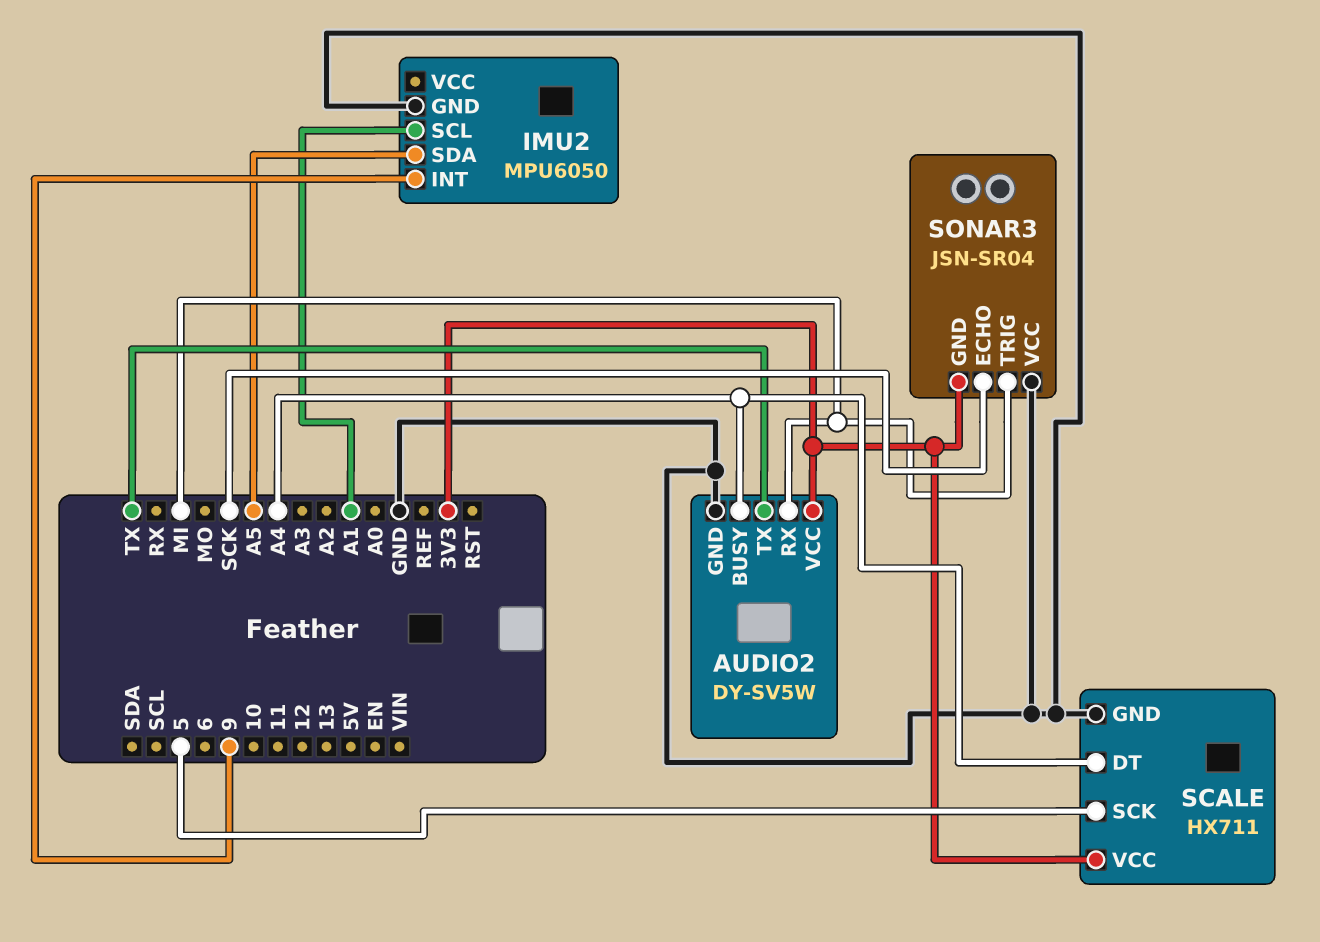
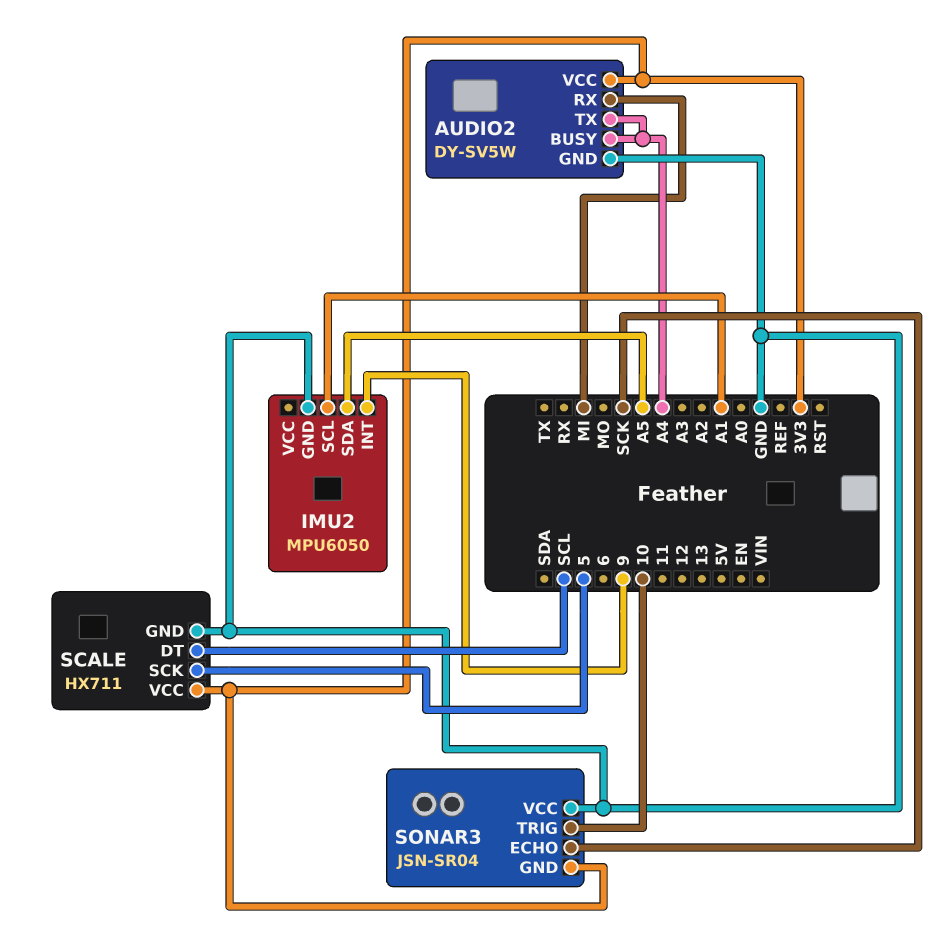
AUDIO2 pin TX: TX -> A4
SCALE pin DT: A4 -> SCL
SONAR3 pin TRIG: MI -> 10

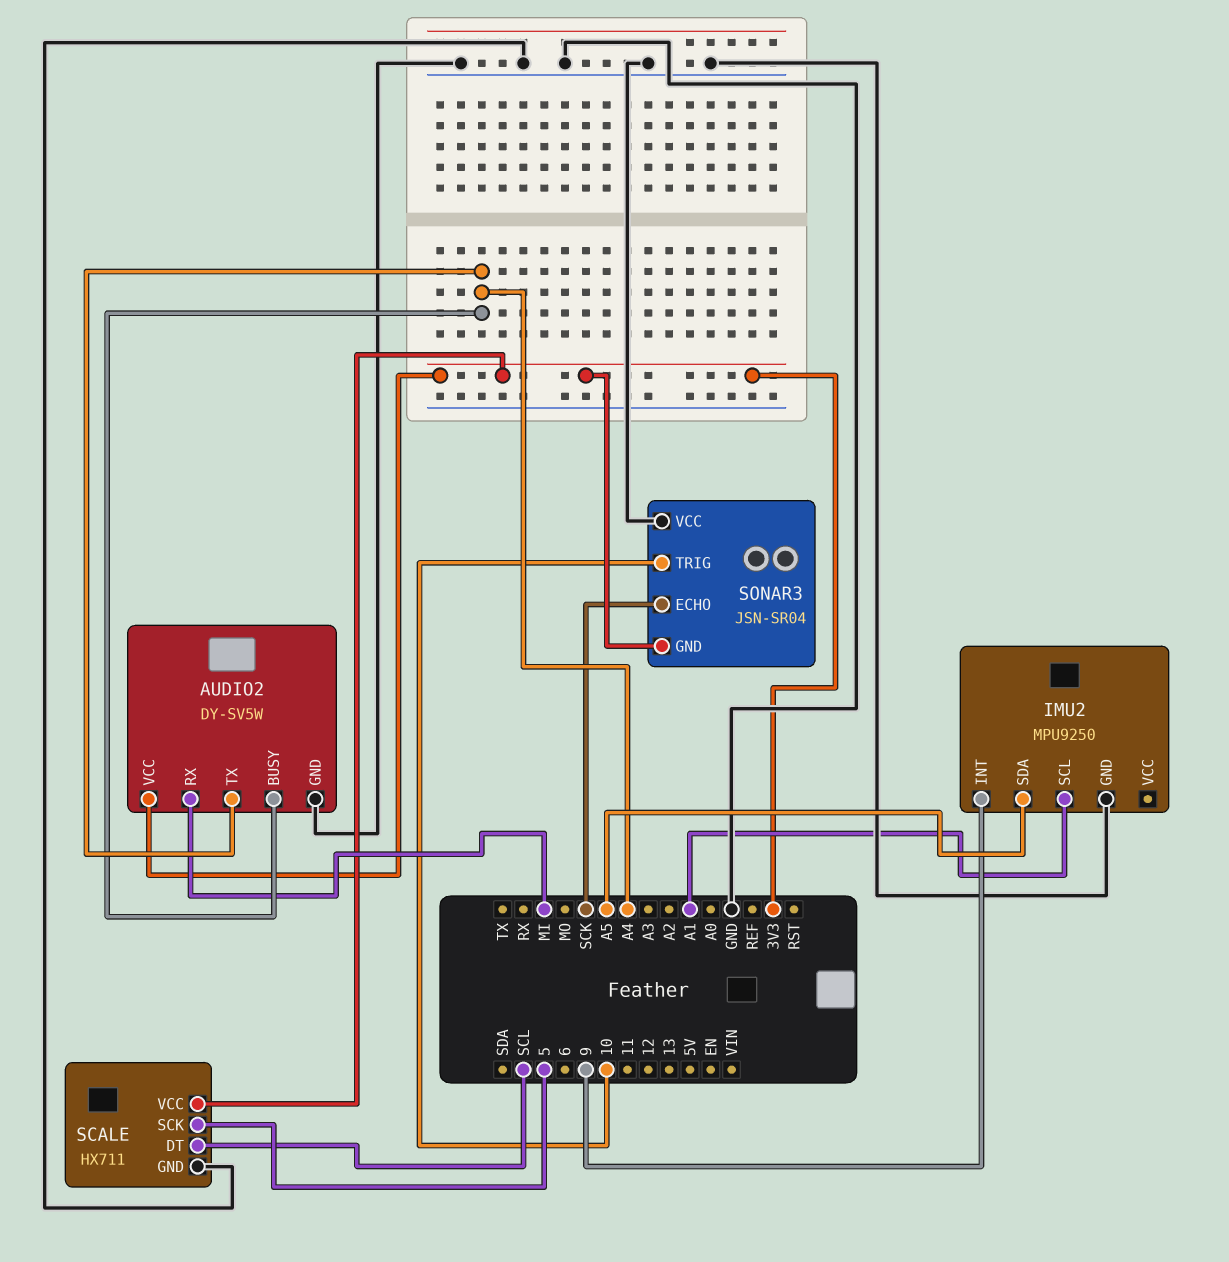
IMU2: MPU6050 -> MPU9250

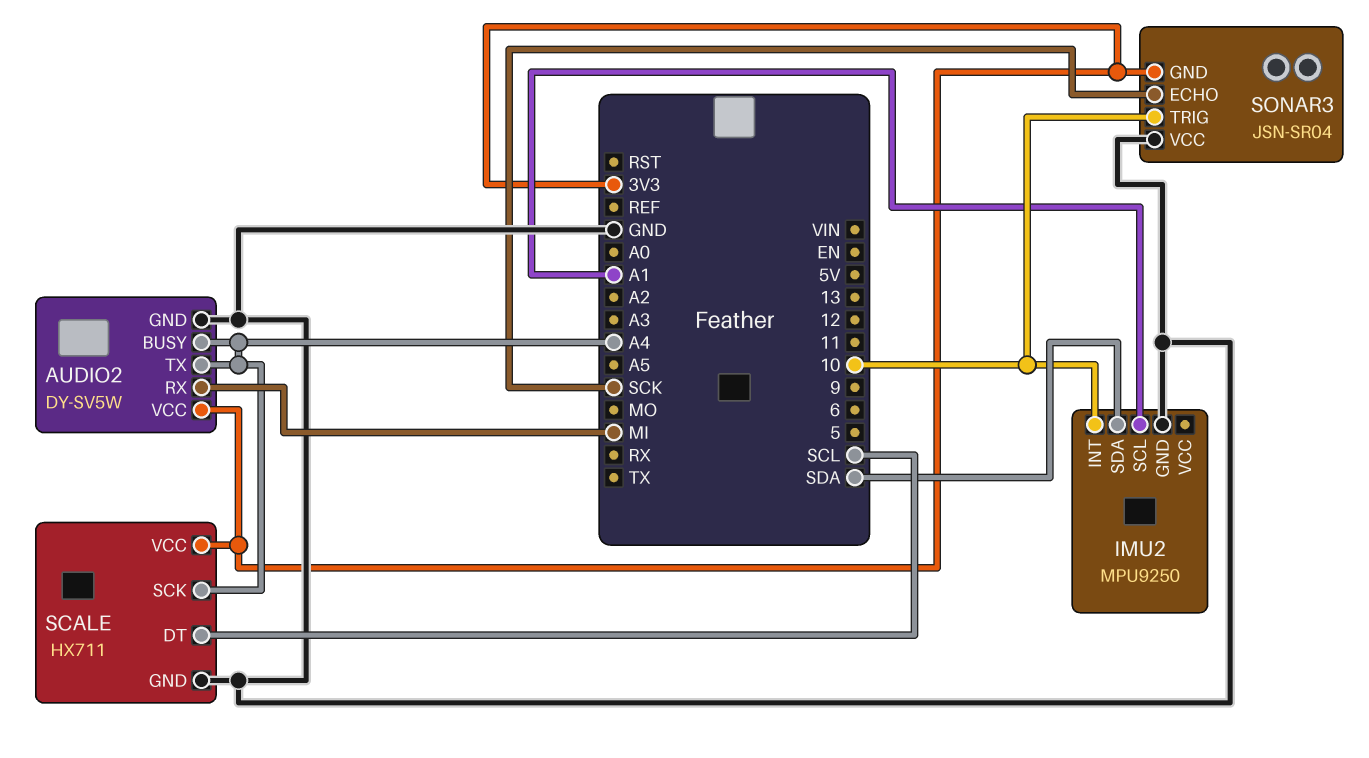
IMU2 pin INT: 9 -> 10
IMU2 pin SDA: A5 -> SDA
SCALE pin SCK: 5 -> A4

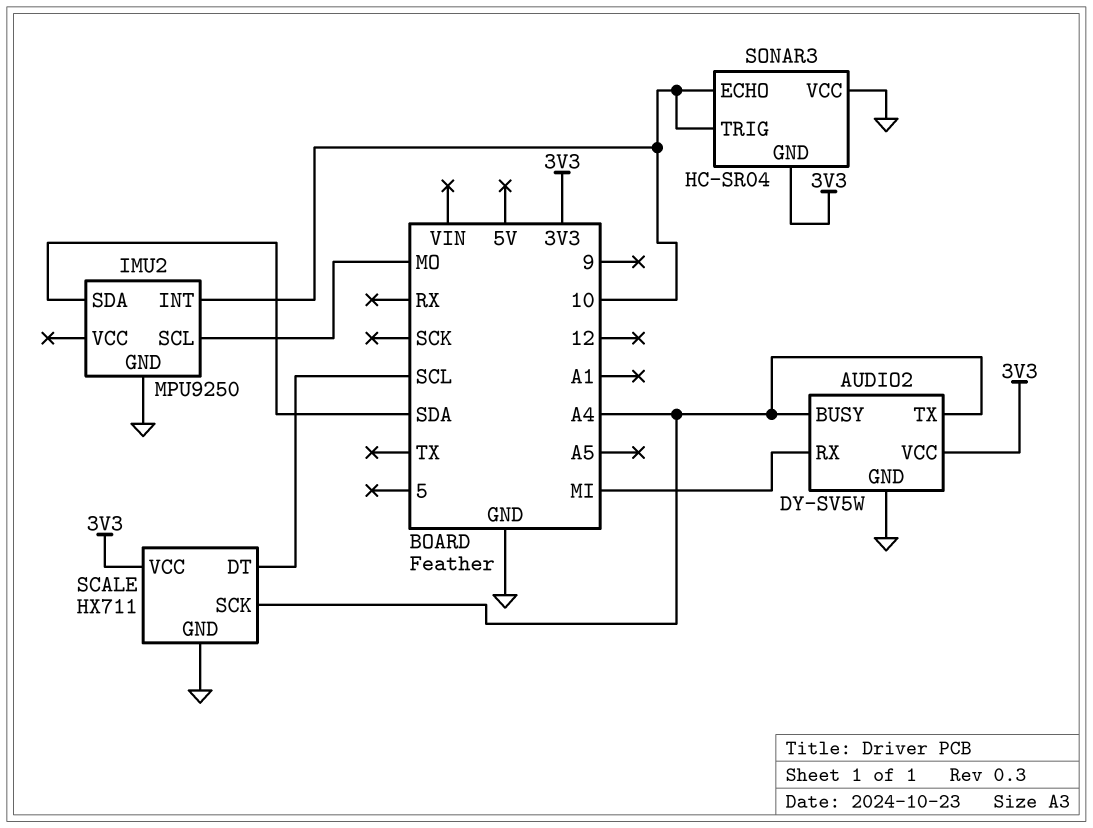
IMU2 pin SCL: A1 -> MO
SONAR3: JSN-SR04 -> HC-SR04
SONAR3 pin ECHO: SCK -> 10

